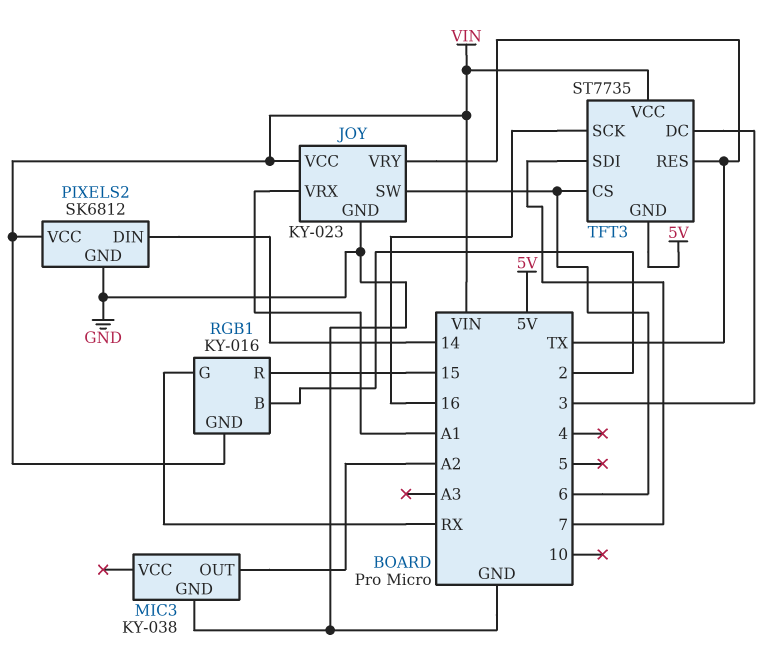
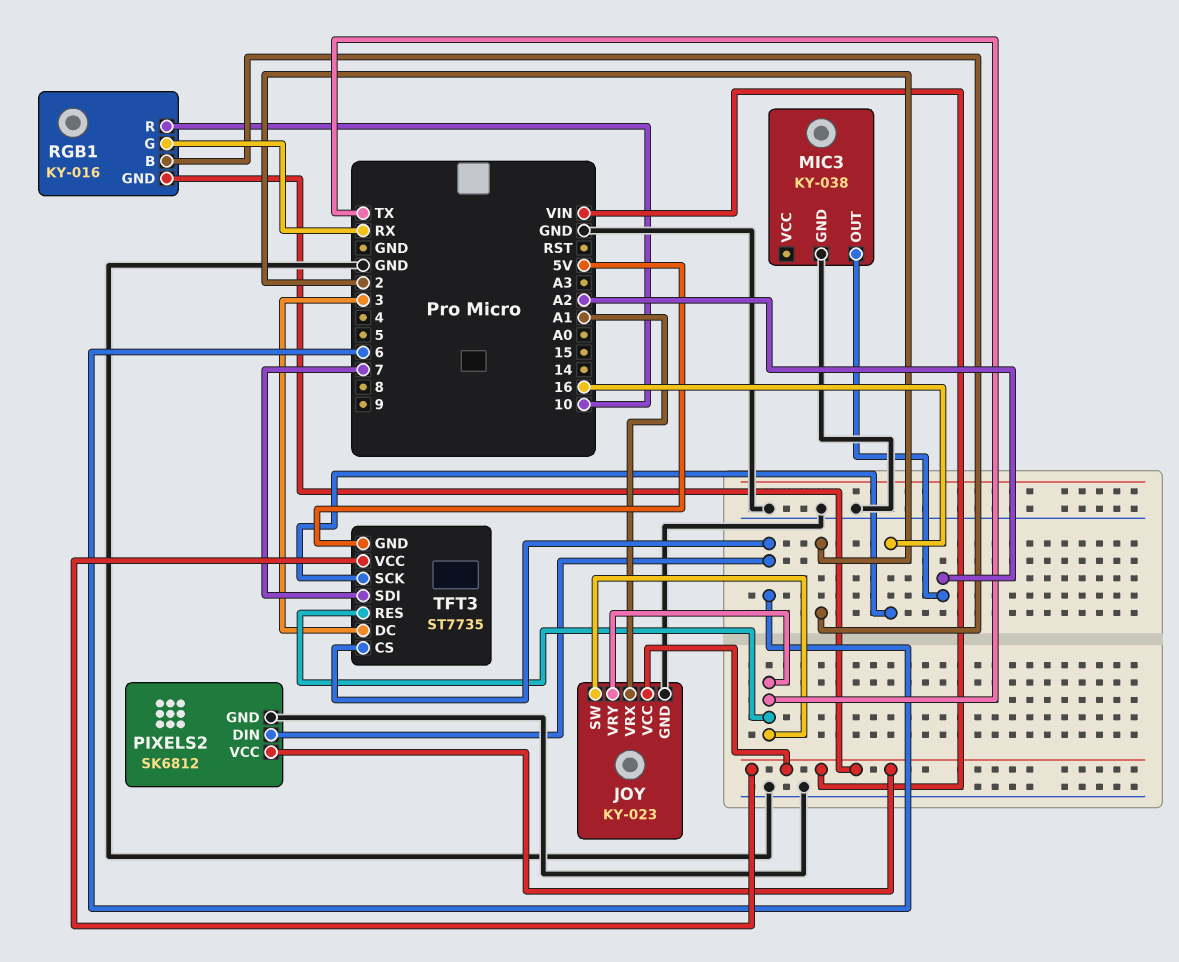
JOY pin SW: 6 -> TX
PIXELS2 pin DIN: 14 -> 6
RGB1 pin R: 15 -> 10

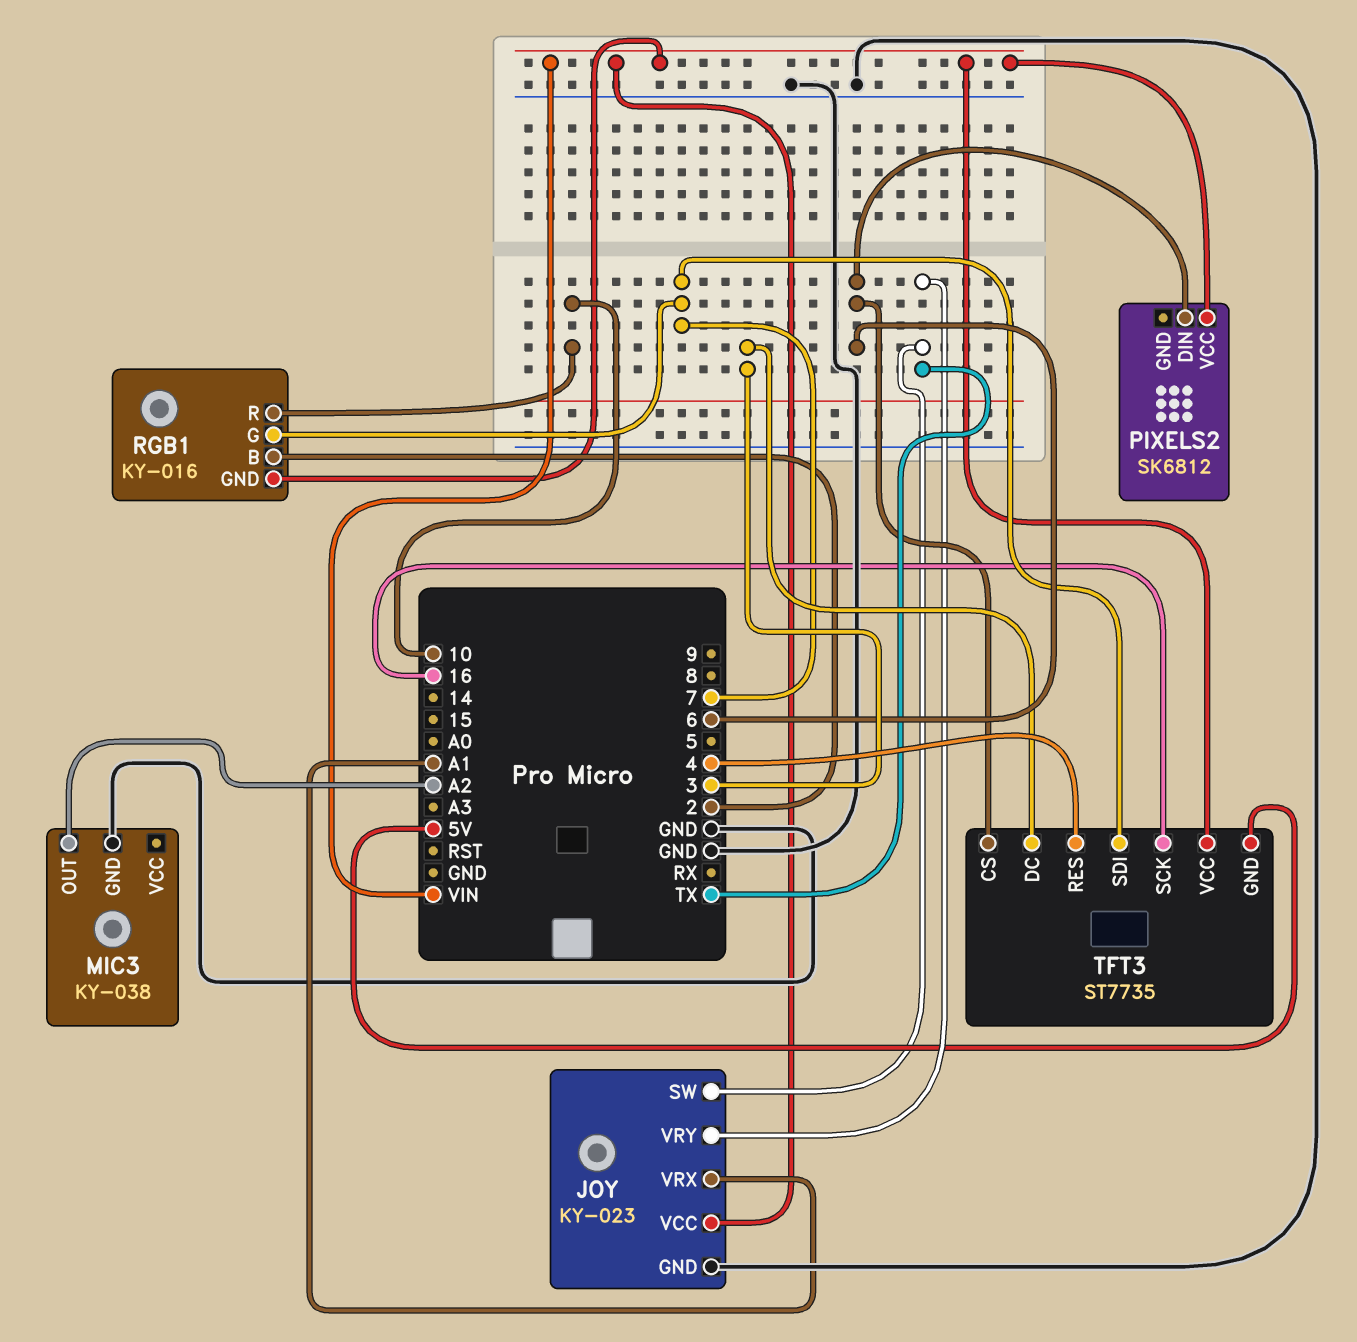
PIXELS2 pin GND: GND -> none
RGB1 pin G: RX -> 7
TFT3 pin RES: TX -> 4

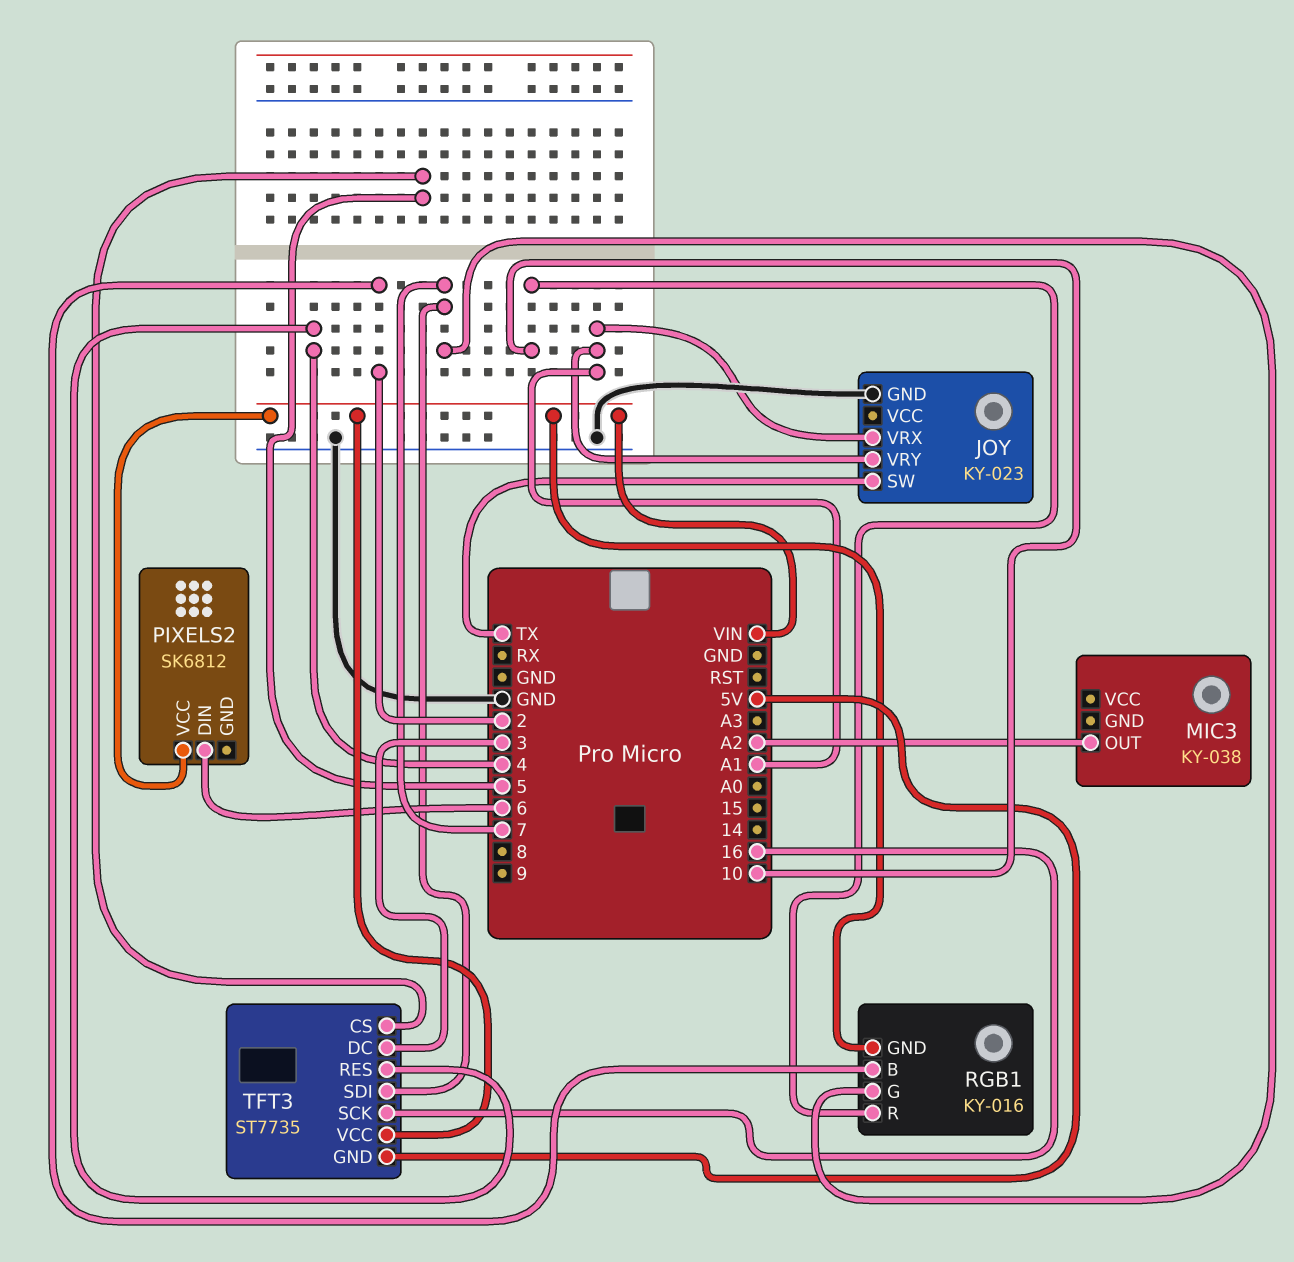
JOY pin VCC: VIN -> none
JOY pin VRY: TX -> A1
MIC3 pin GND: GND -> none
TFT3 pin CS: 6 -> 5

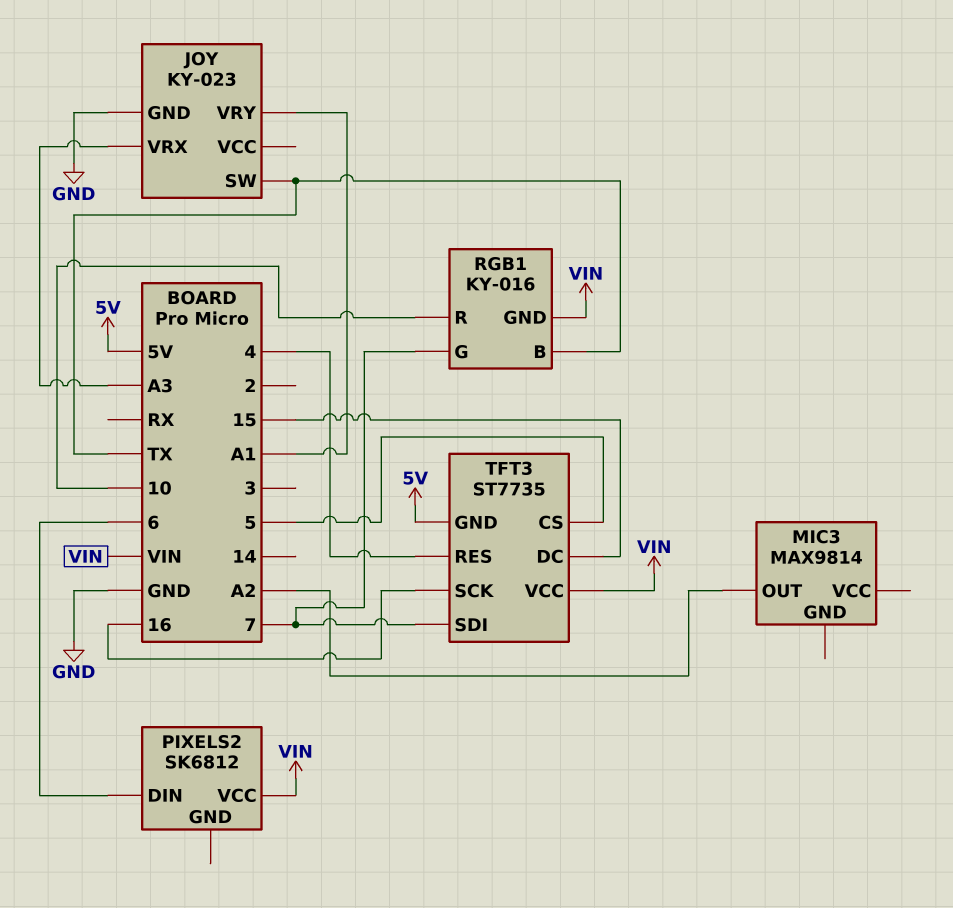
JOY pin VRX: A1 -> A3
MIC3: KY-038 -> MAX9814
RGB1 pin B: 2 -> TX
TFT3 pin DC: 3 -> 15

